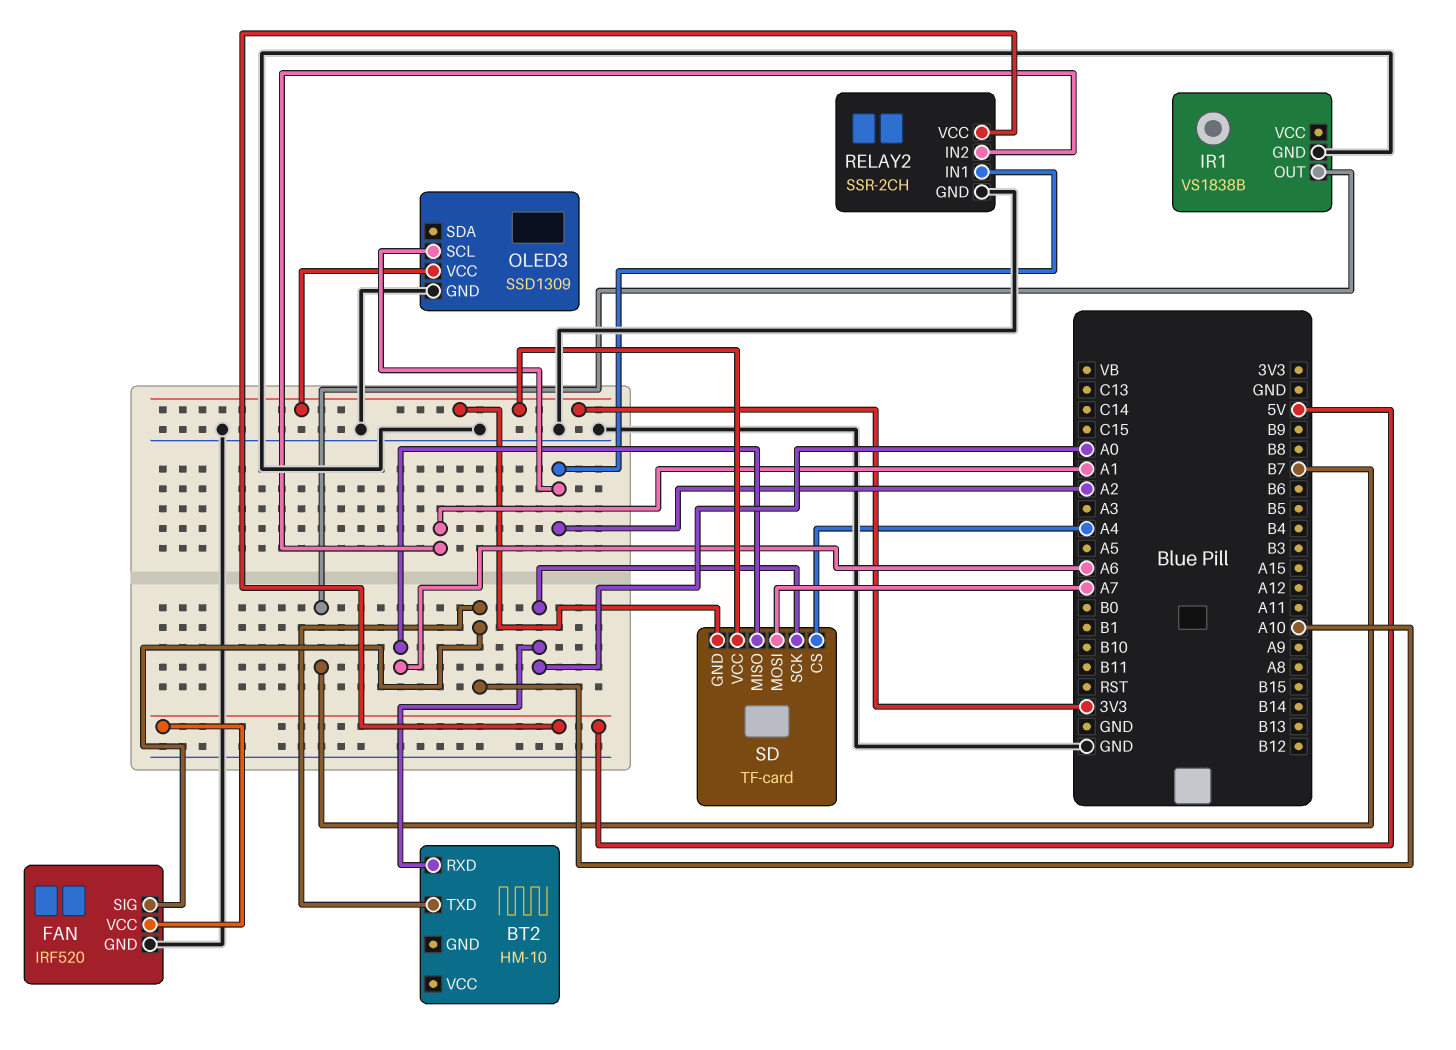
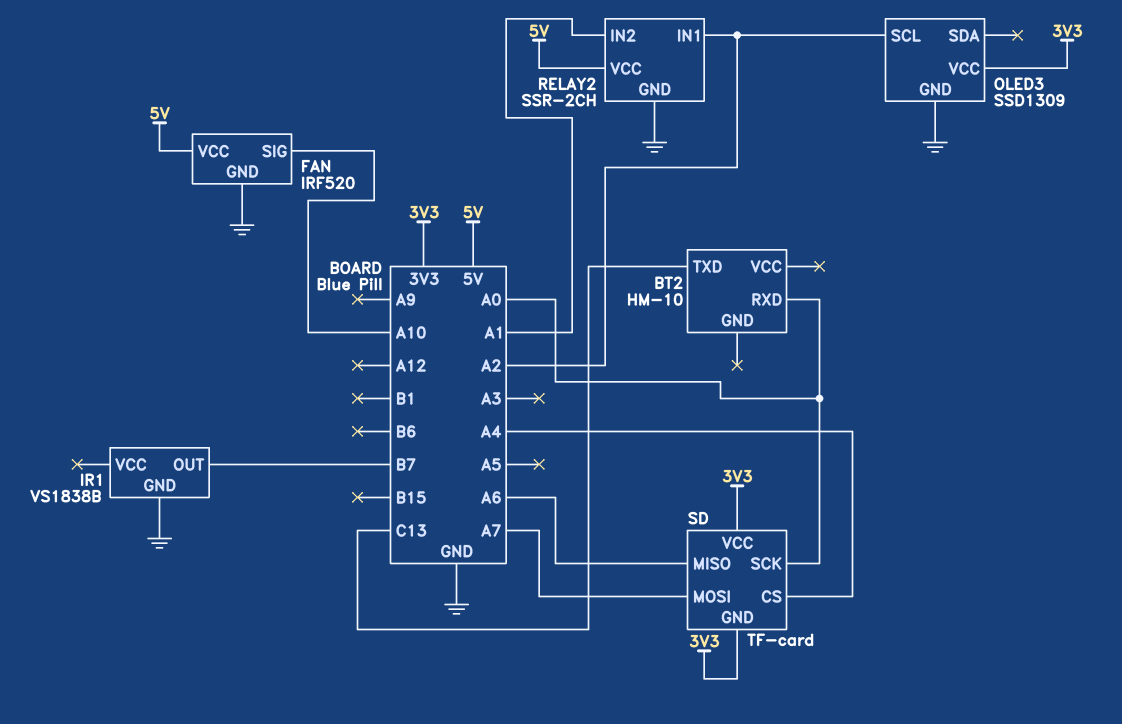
BT2 pin TXD: A10 -> C13

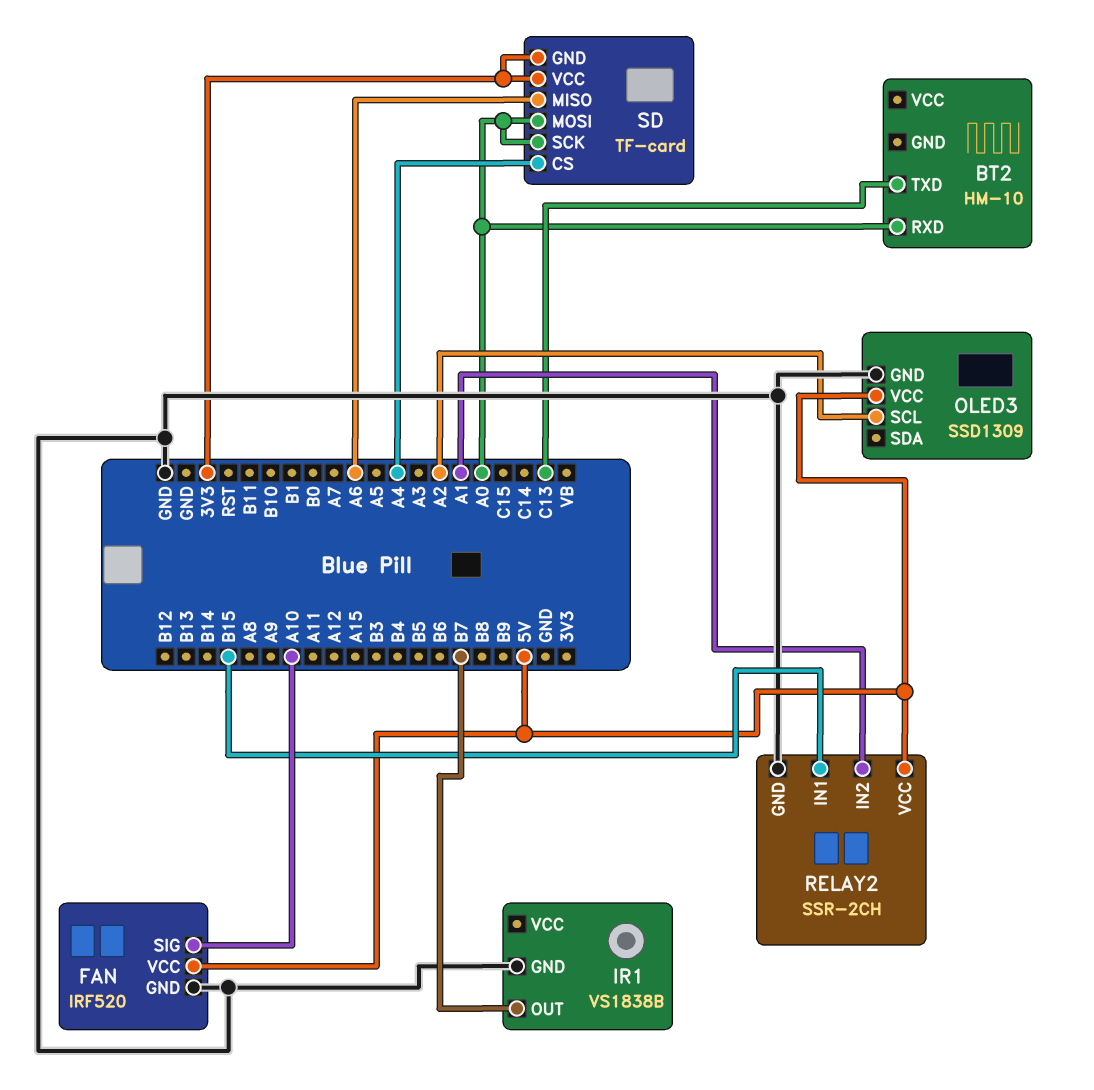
OLED3 pin VCC: 3V3 -> 5V
RELAY2 pin IN1: A2 -> B15
SD pin MOSI: A7 -> A0

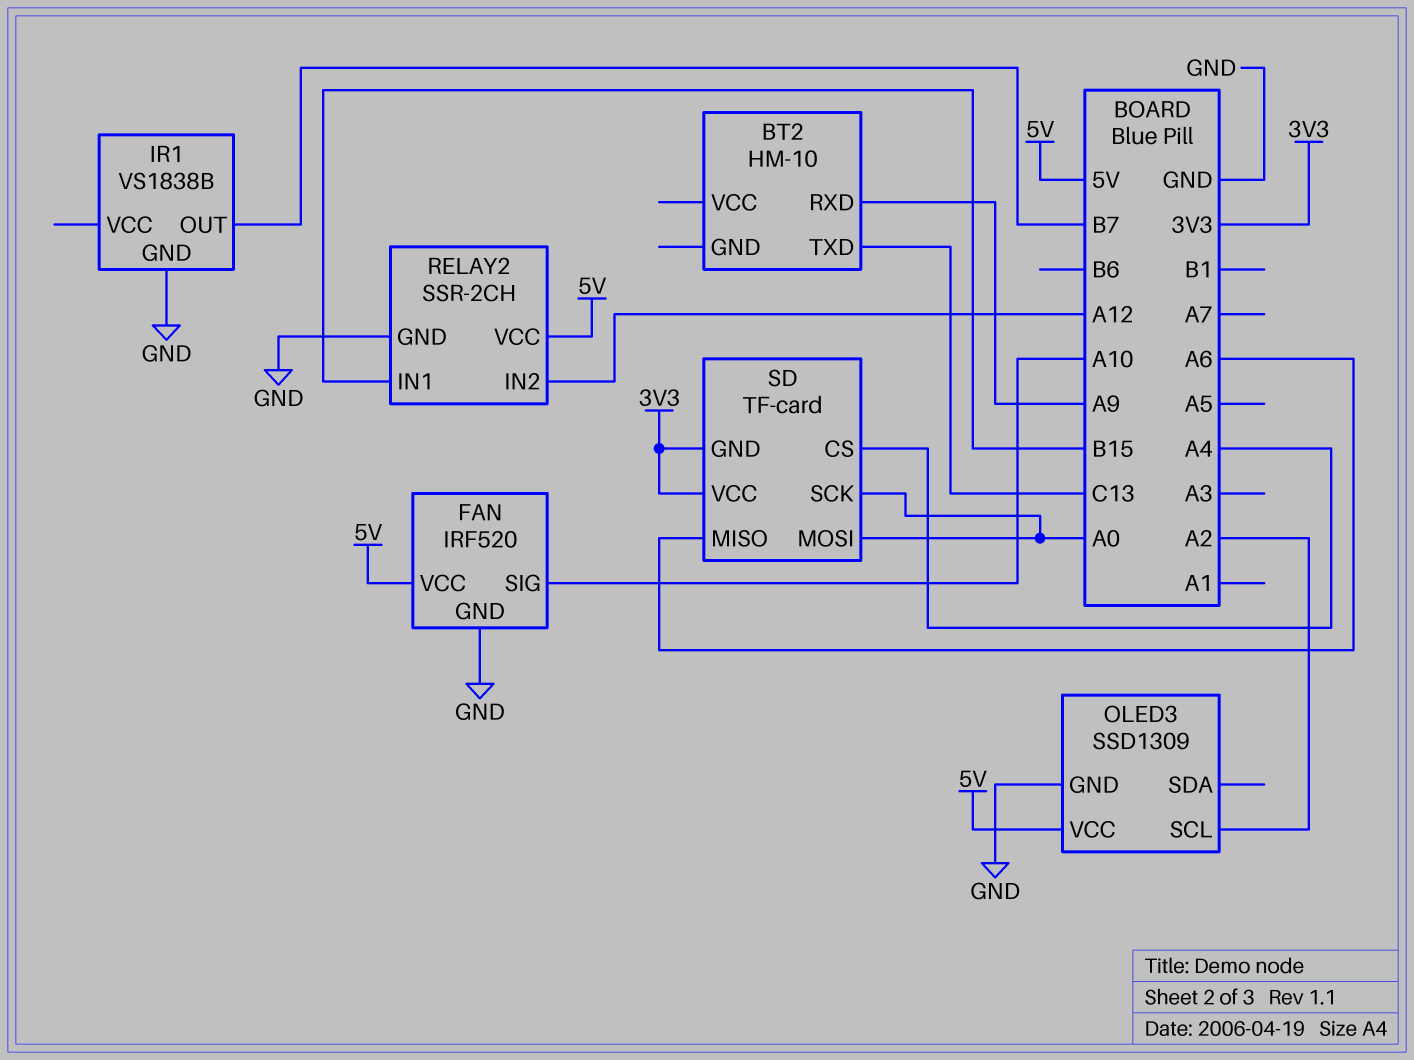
BT2 pin RXD: A0 -> A9
RELAY2 pin IN2: A1 -> A12

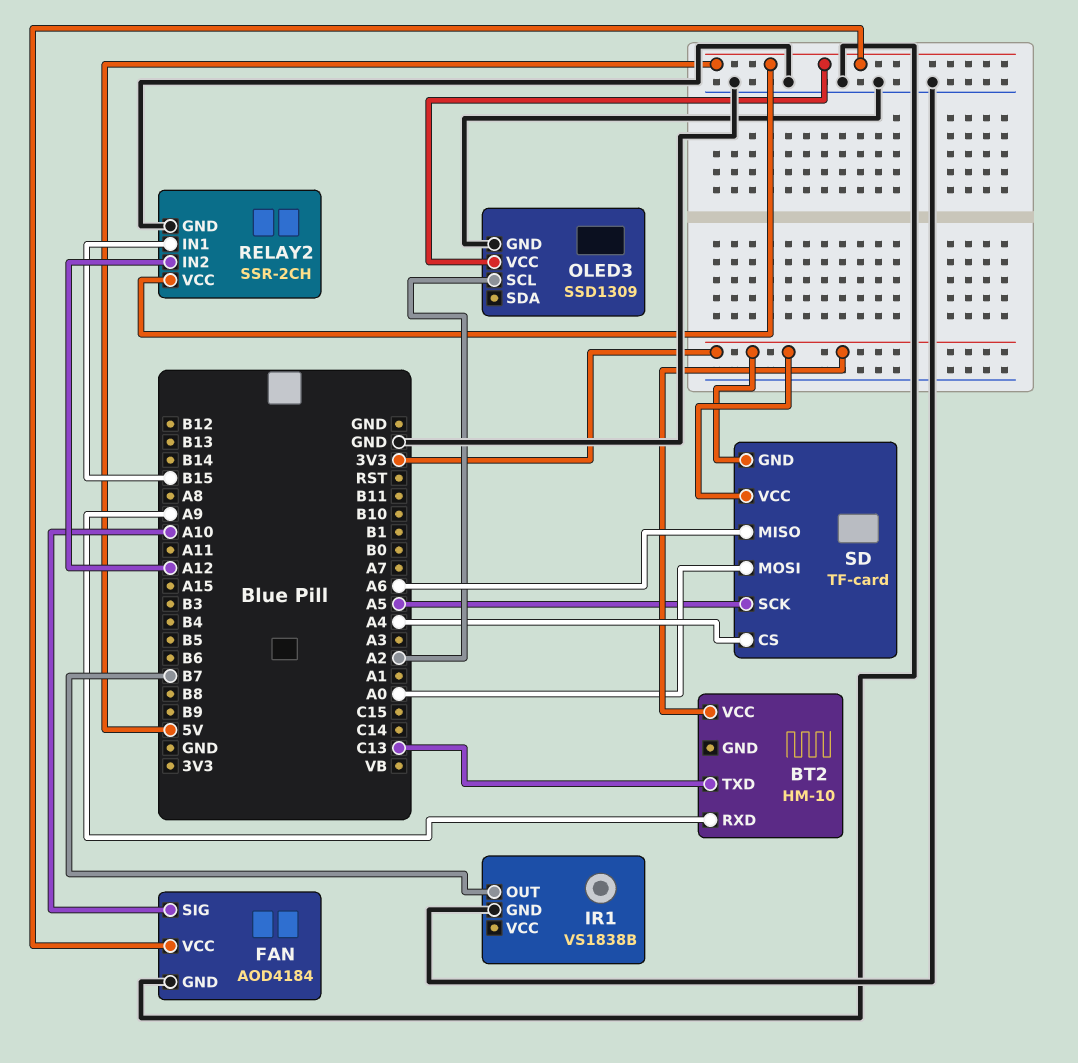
BT2 pin VCC: none -> 3V3
FAN: IRF520 -> AOD4184
SD pin SCK: A0 -> A5

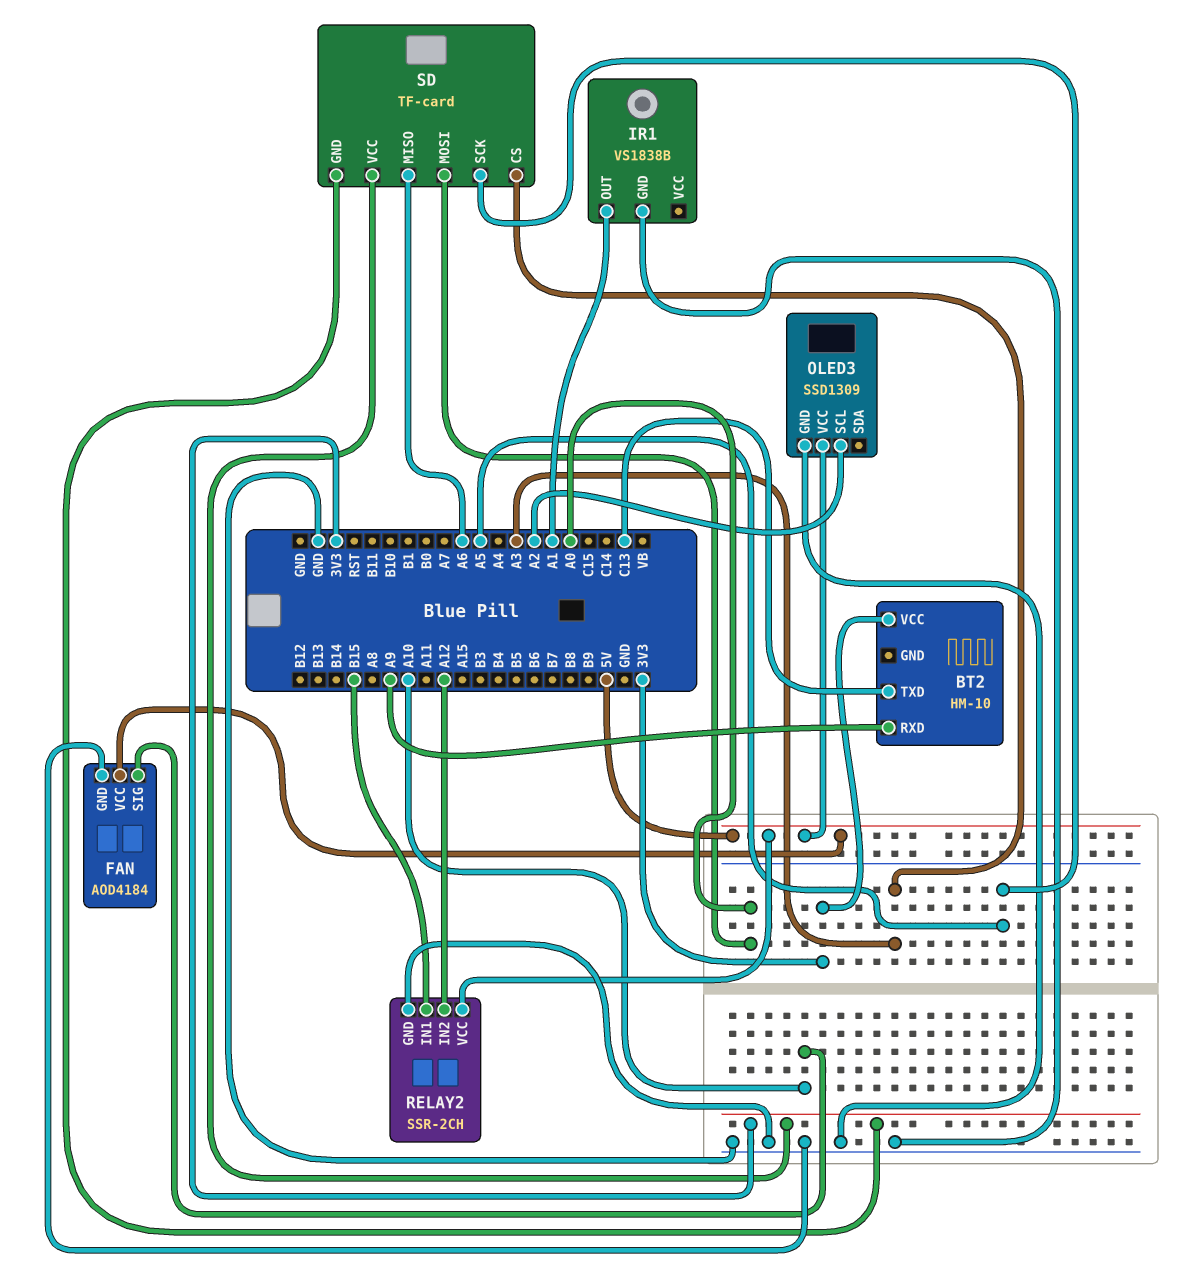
IR1 pin OUT: B7 -> A1
SD pin CS: A4 -> A3

